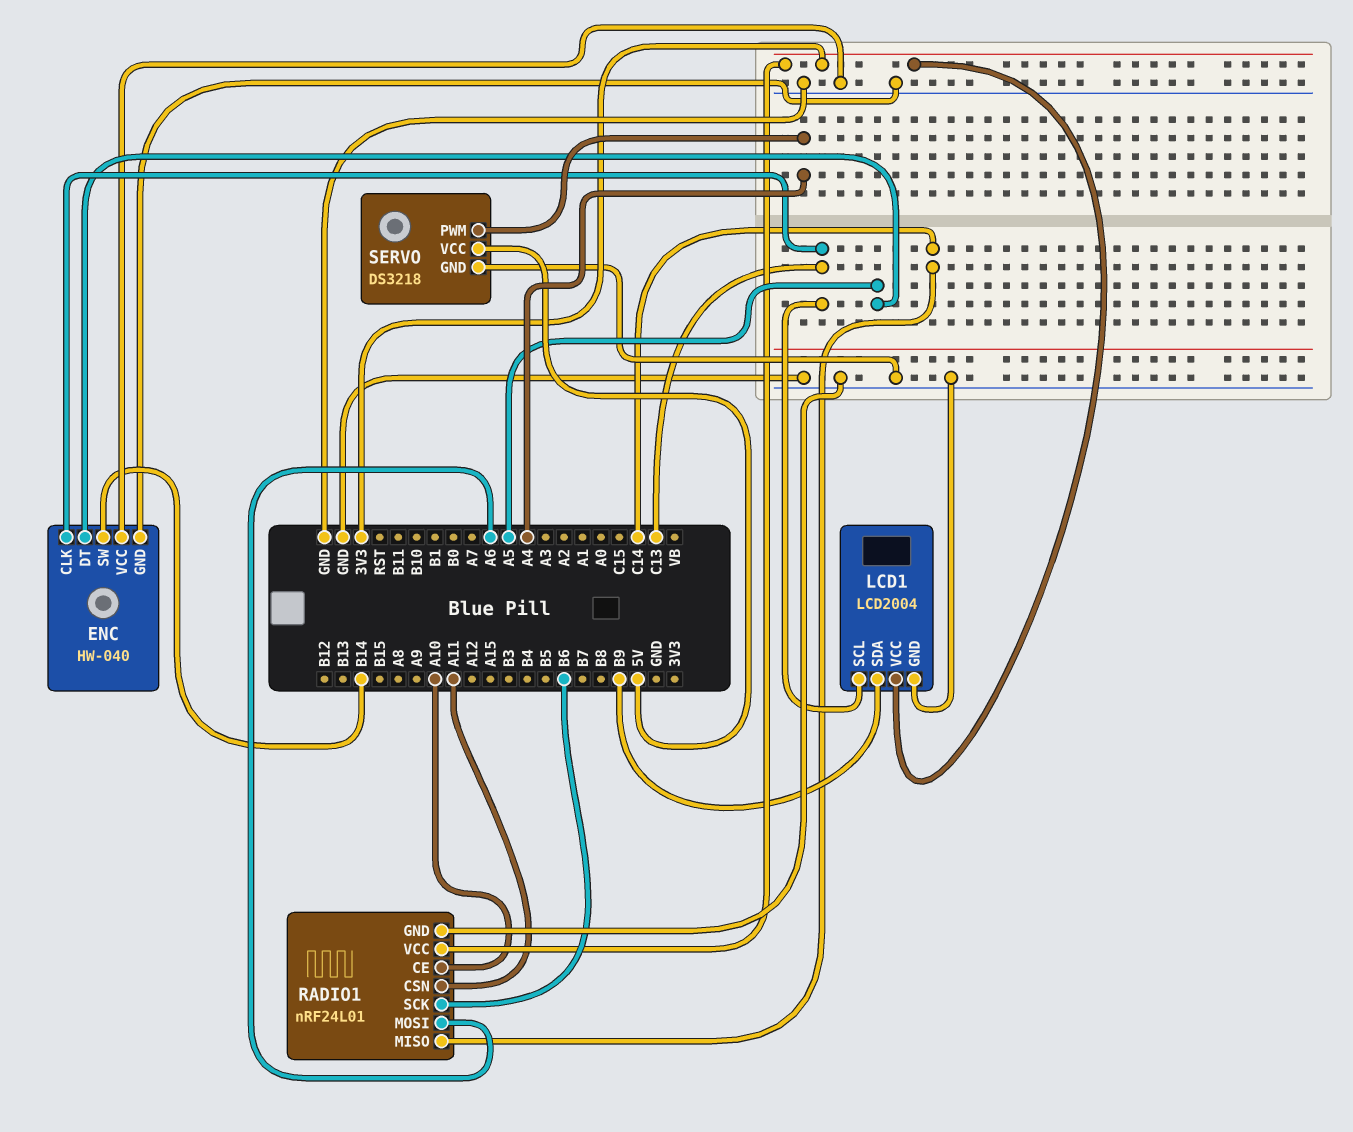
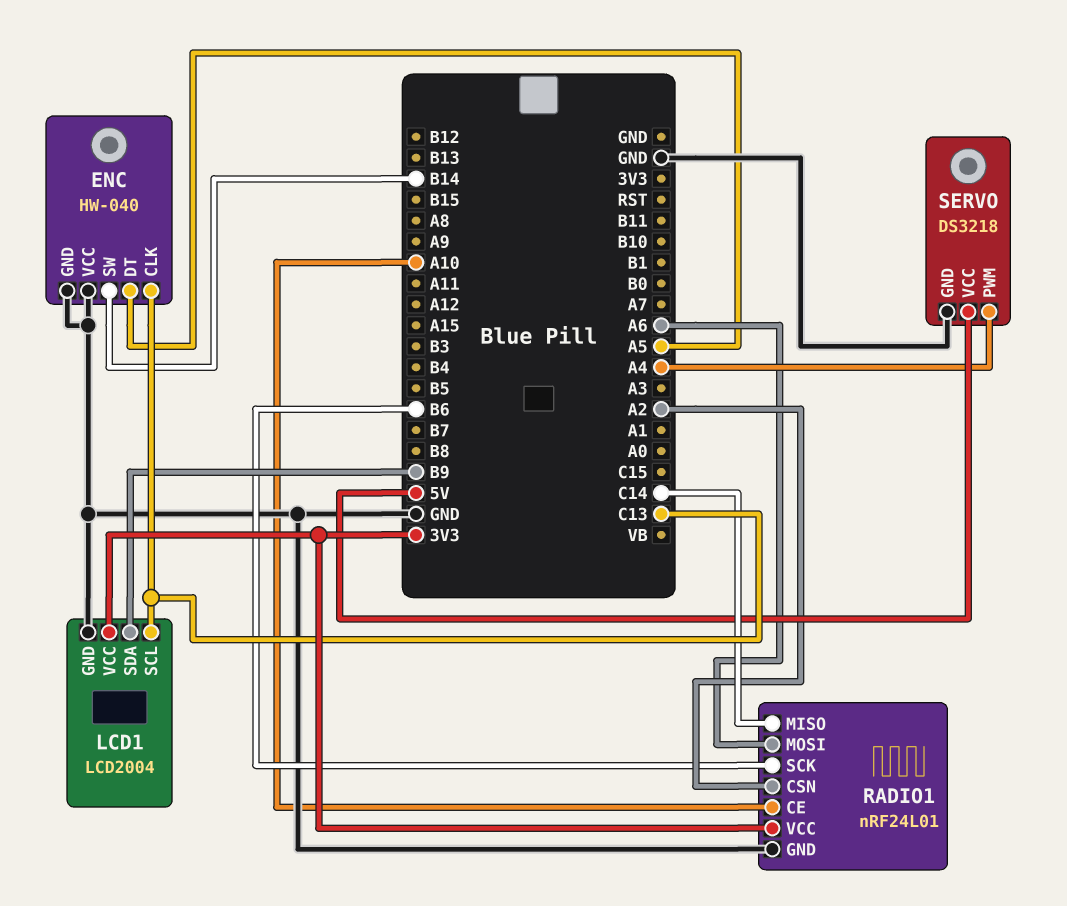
RADIO1 pin CSN: A11 -> A2

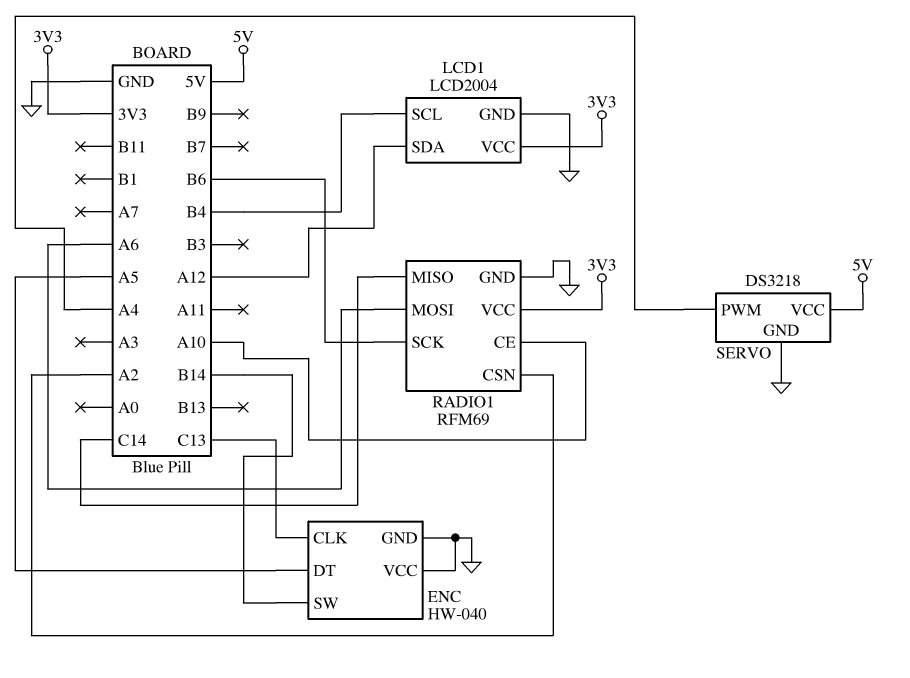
LCD1 pin SCL: C13 -> B4
LCD1 pin SDA: B9 -> A12
RADIO1: nRF24L01 -> RFM69

